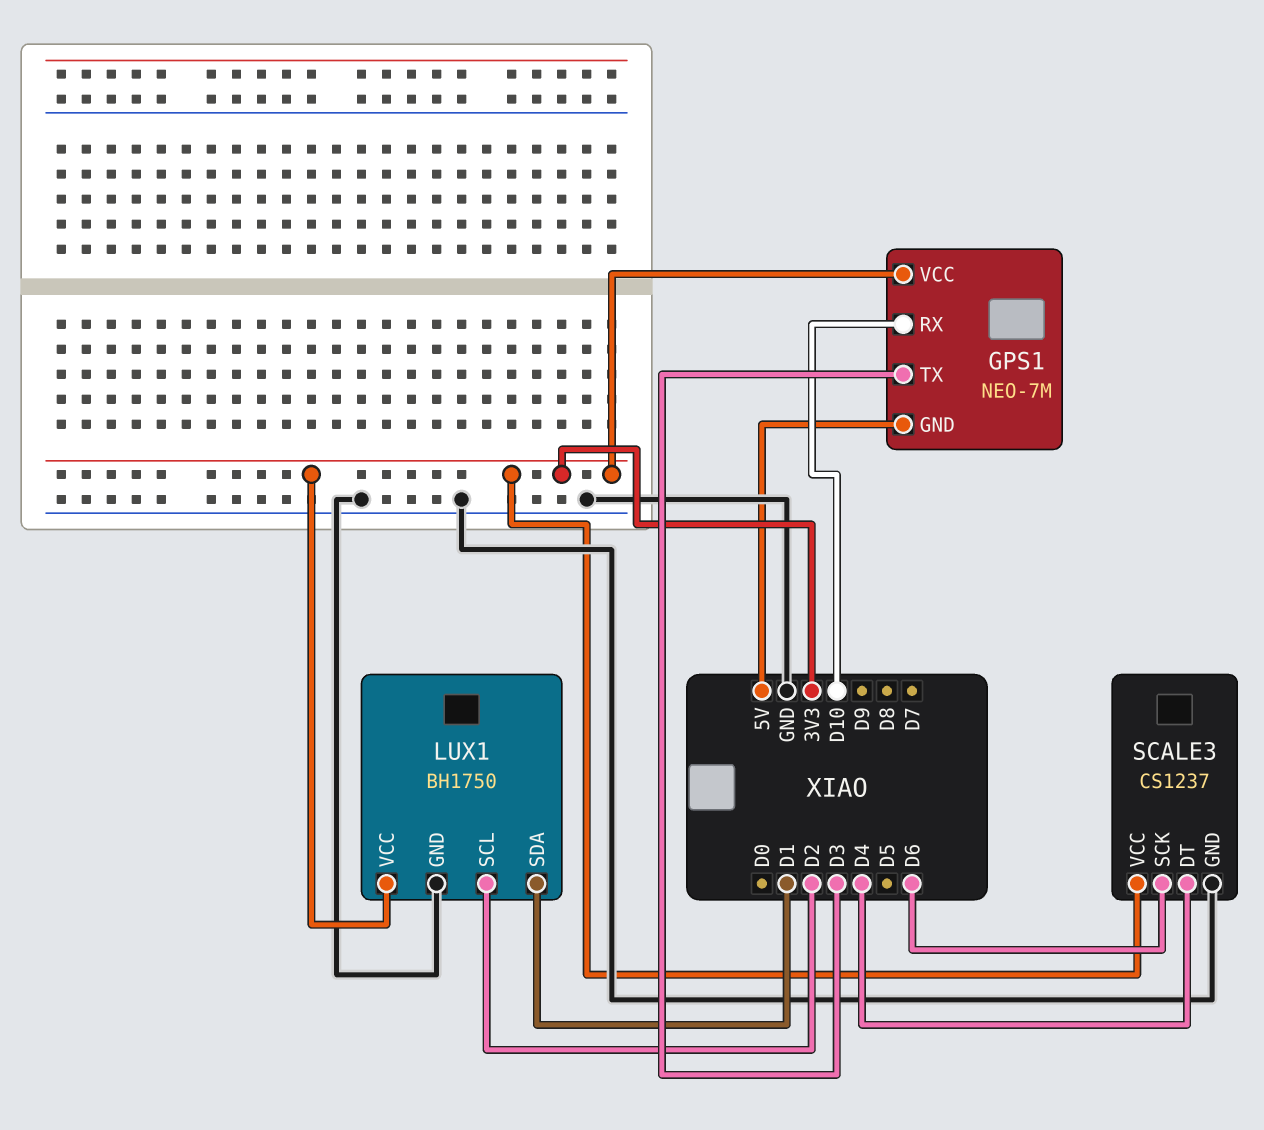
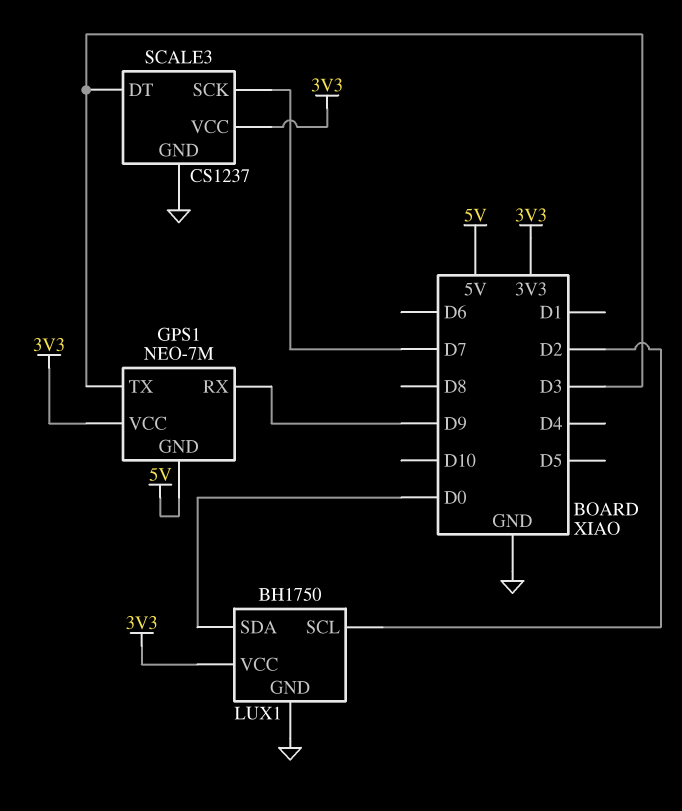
GPS1 pin RX: D10 -> D9
LUX1 pin SDA: D1 -> D0
SCALE3 pin DT: D4 -> D3
SCALE3 pin SCK: D6 -> D7

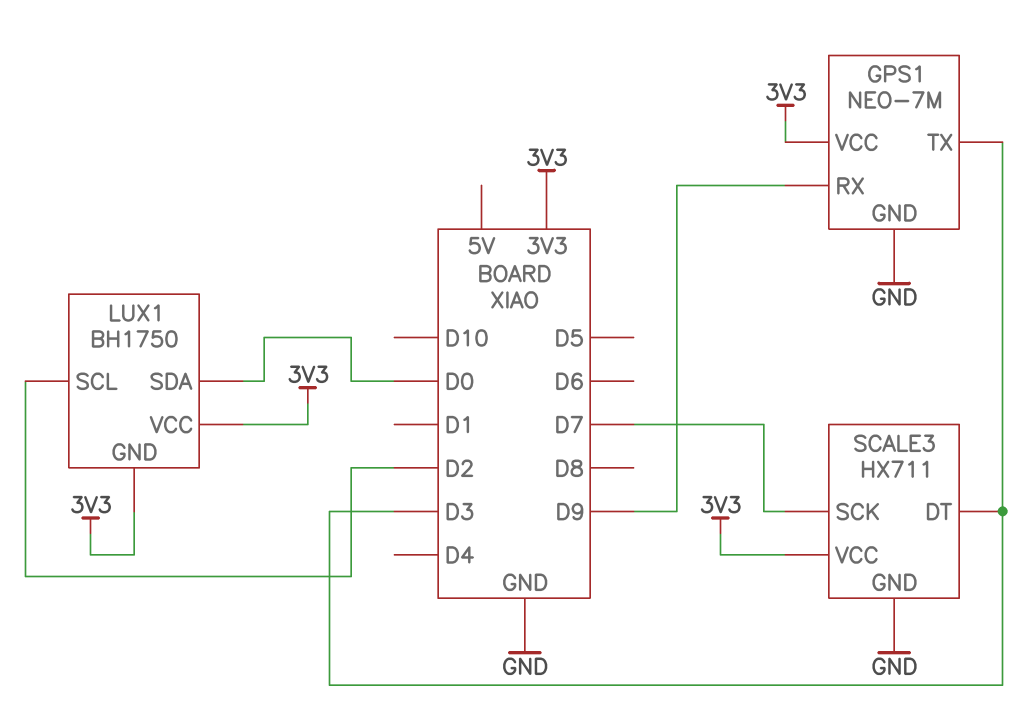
GPS1 pin GND: 5V -> GND
LUX1 pin GND: GND -> 3V3
SCALE3: CS1237 -> HX711

